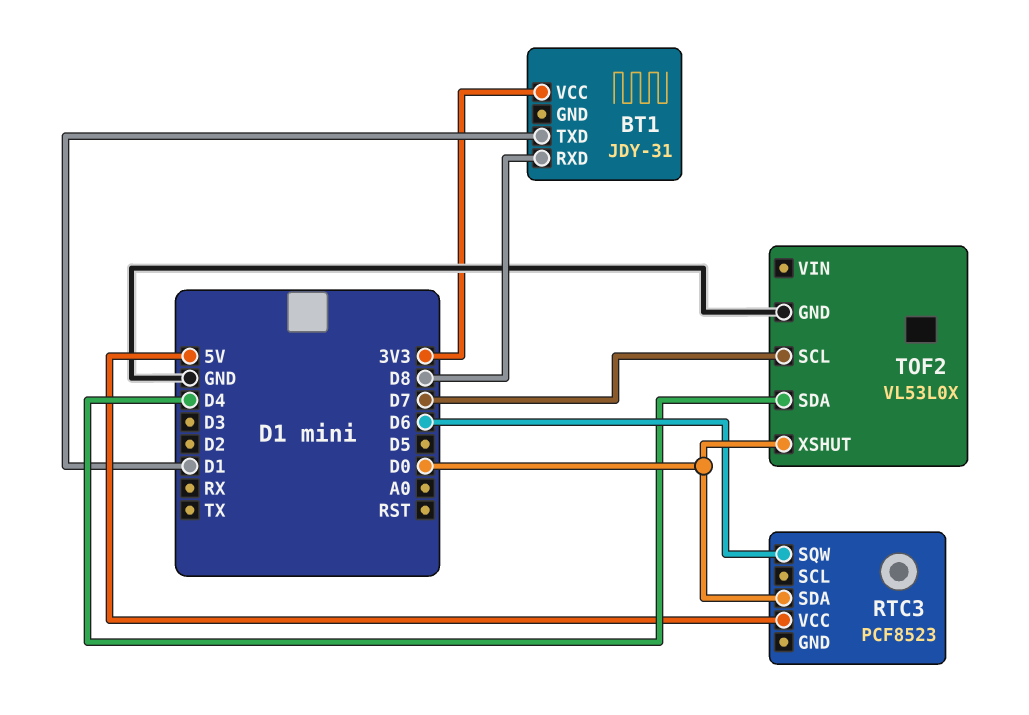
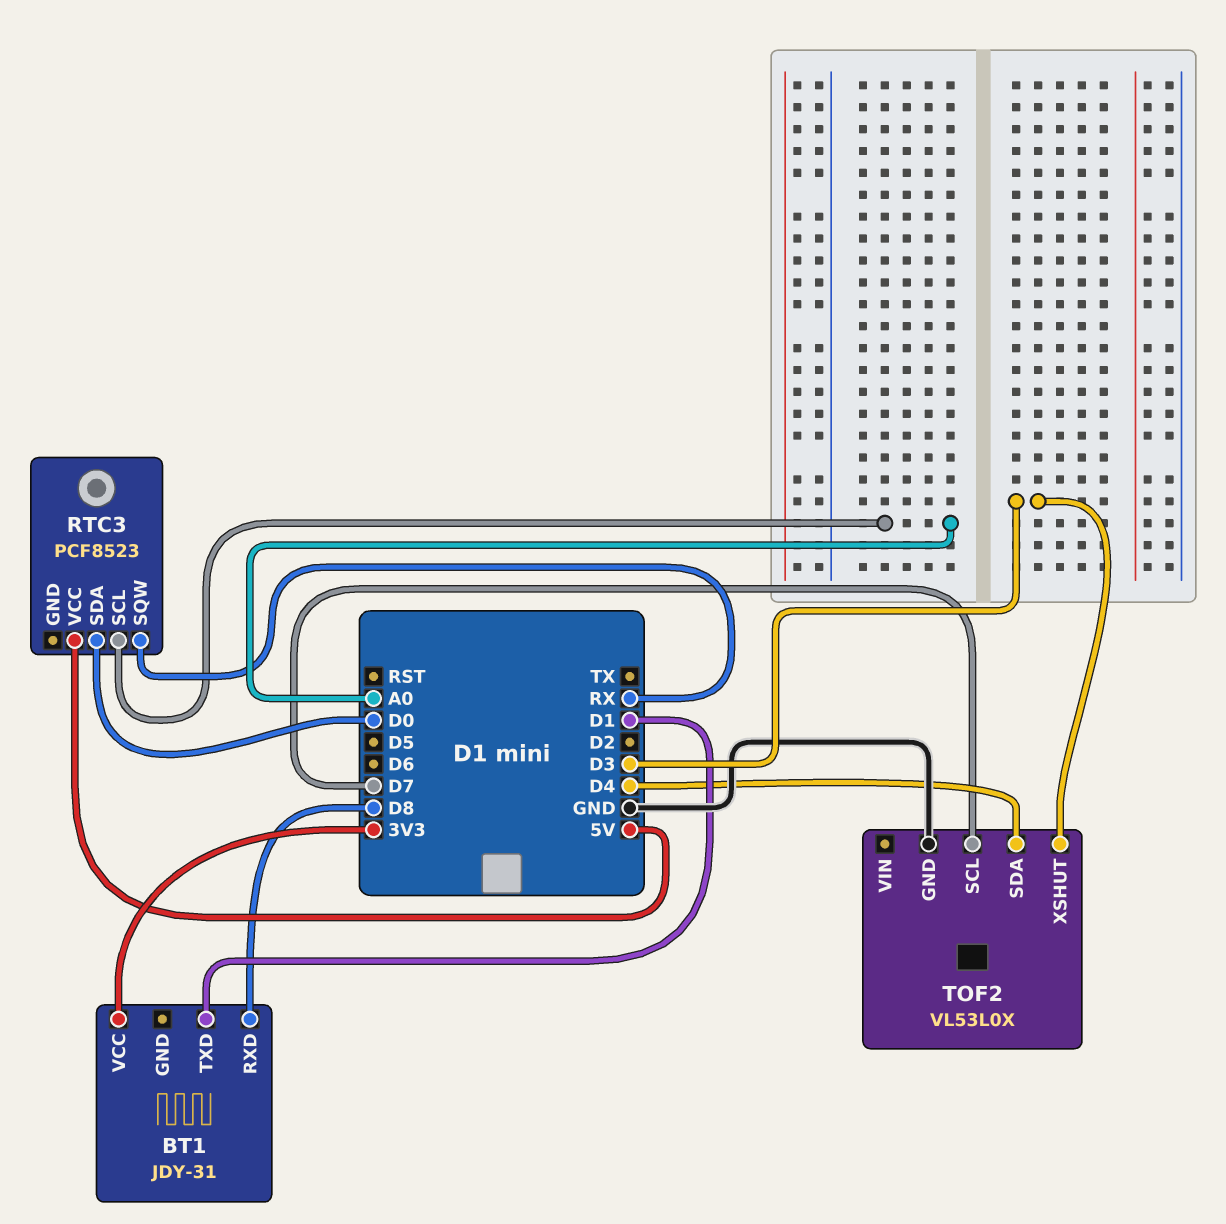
RTC3 pin SCL: none -> A0
RTC3 pin SQW: D6 -> RX
TOF2 pin XSHUT: D0 -> D3

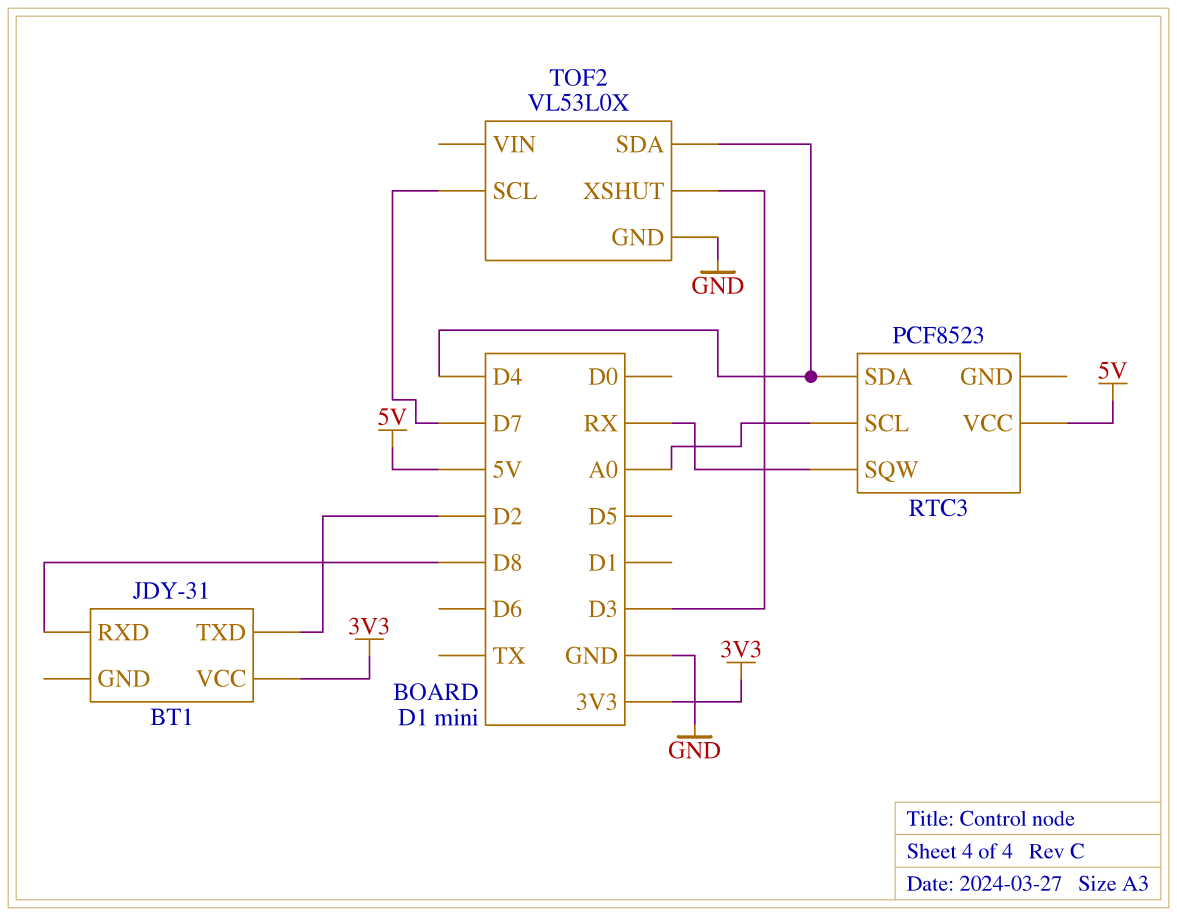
BT1 pin TXD: D1 -> D2
RTC3 pin SDA: D0 -> D4

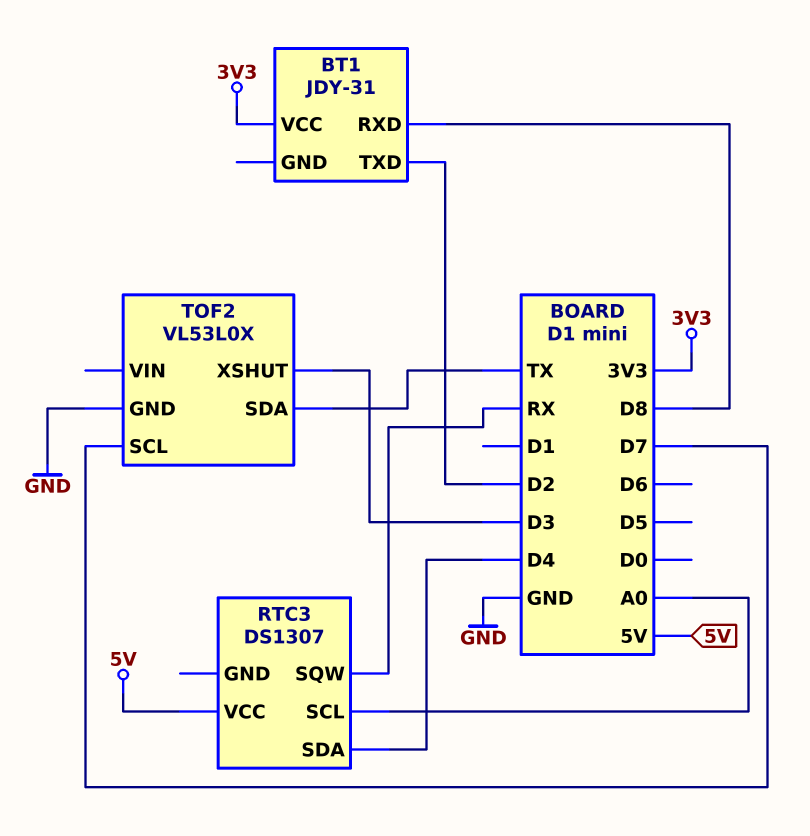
RTC3: PCF8523 -> DS1307
TOF2 pin SDA: D4 -> TX

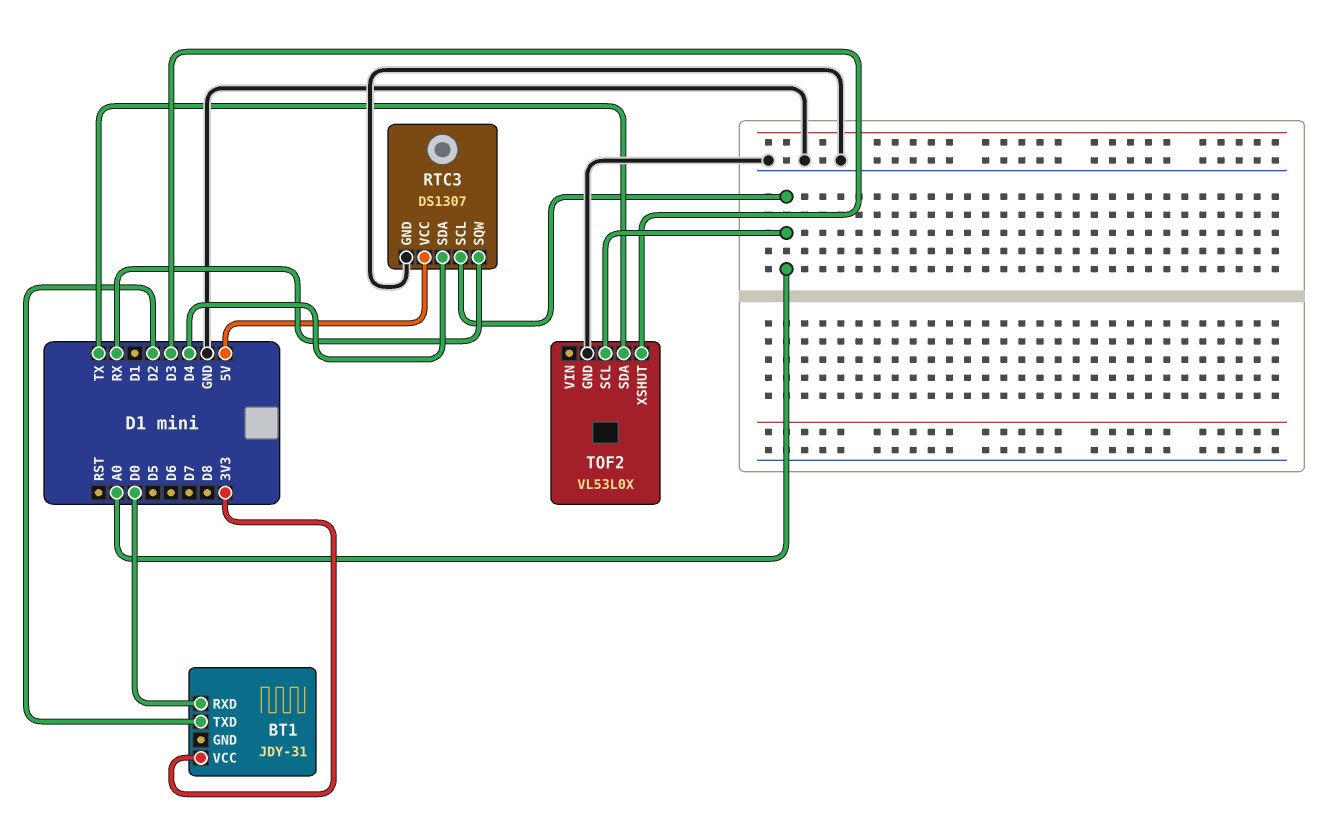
BT1 pin RXD: D8 -> D0
RTC3 pin GND: none -> GND
TOF2 pin SCL: D7 -> A0

